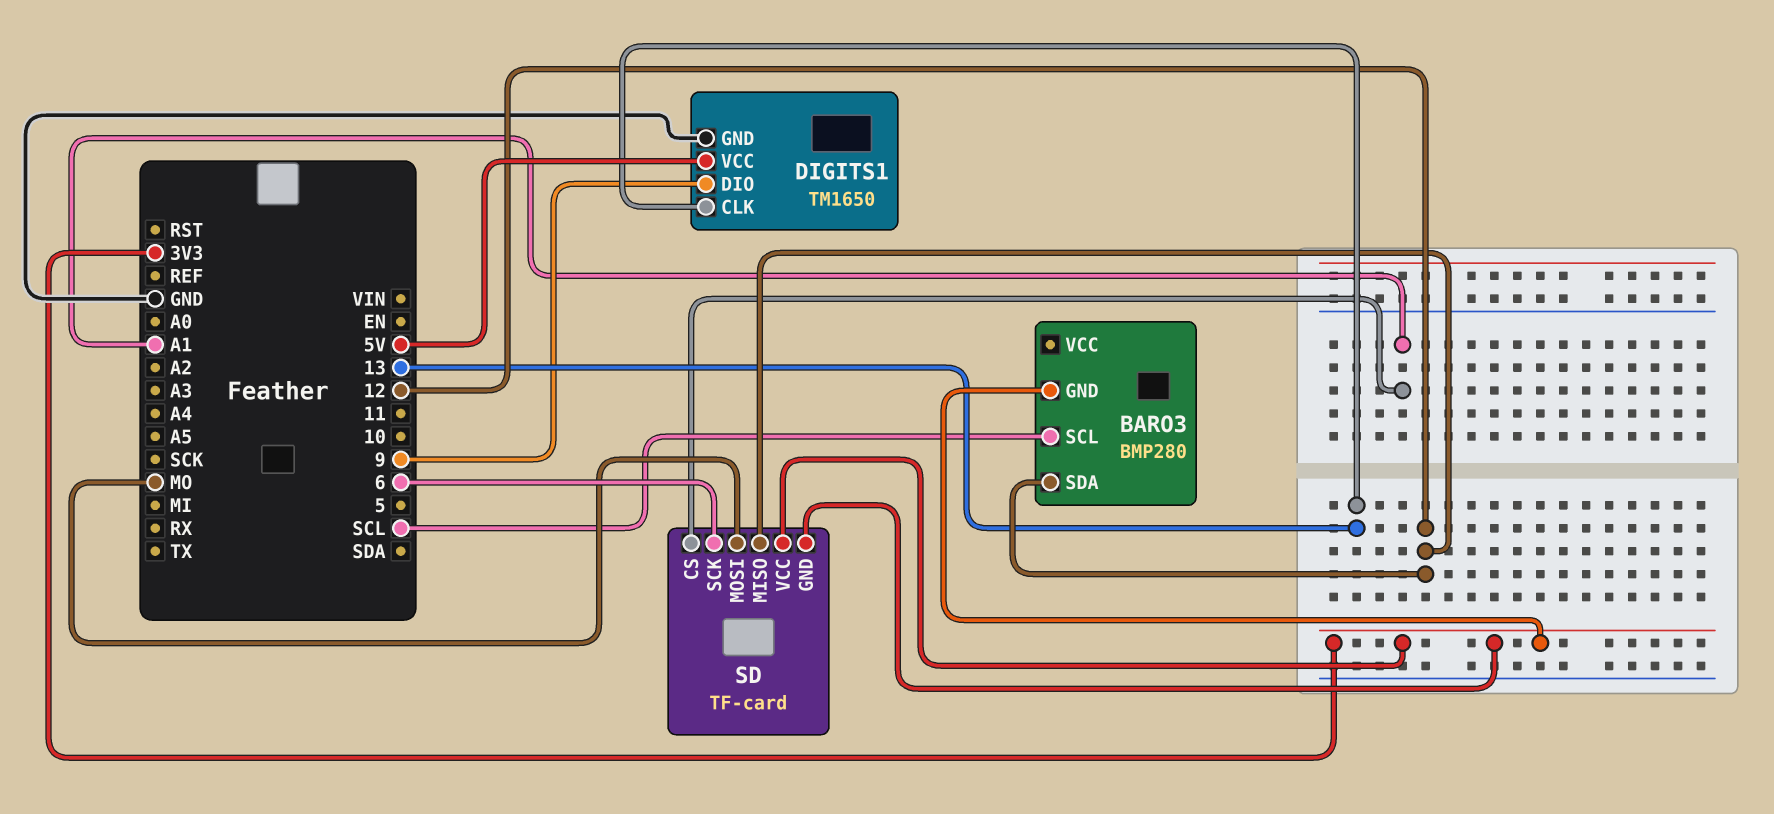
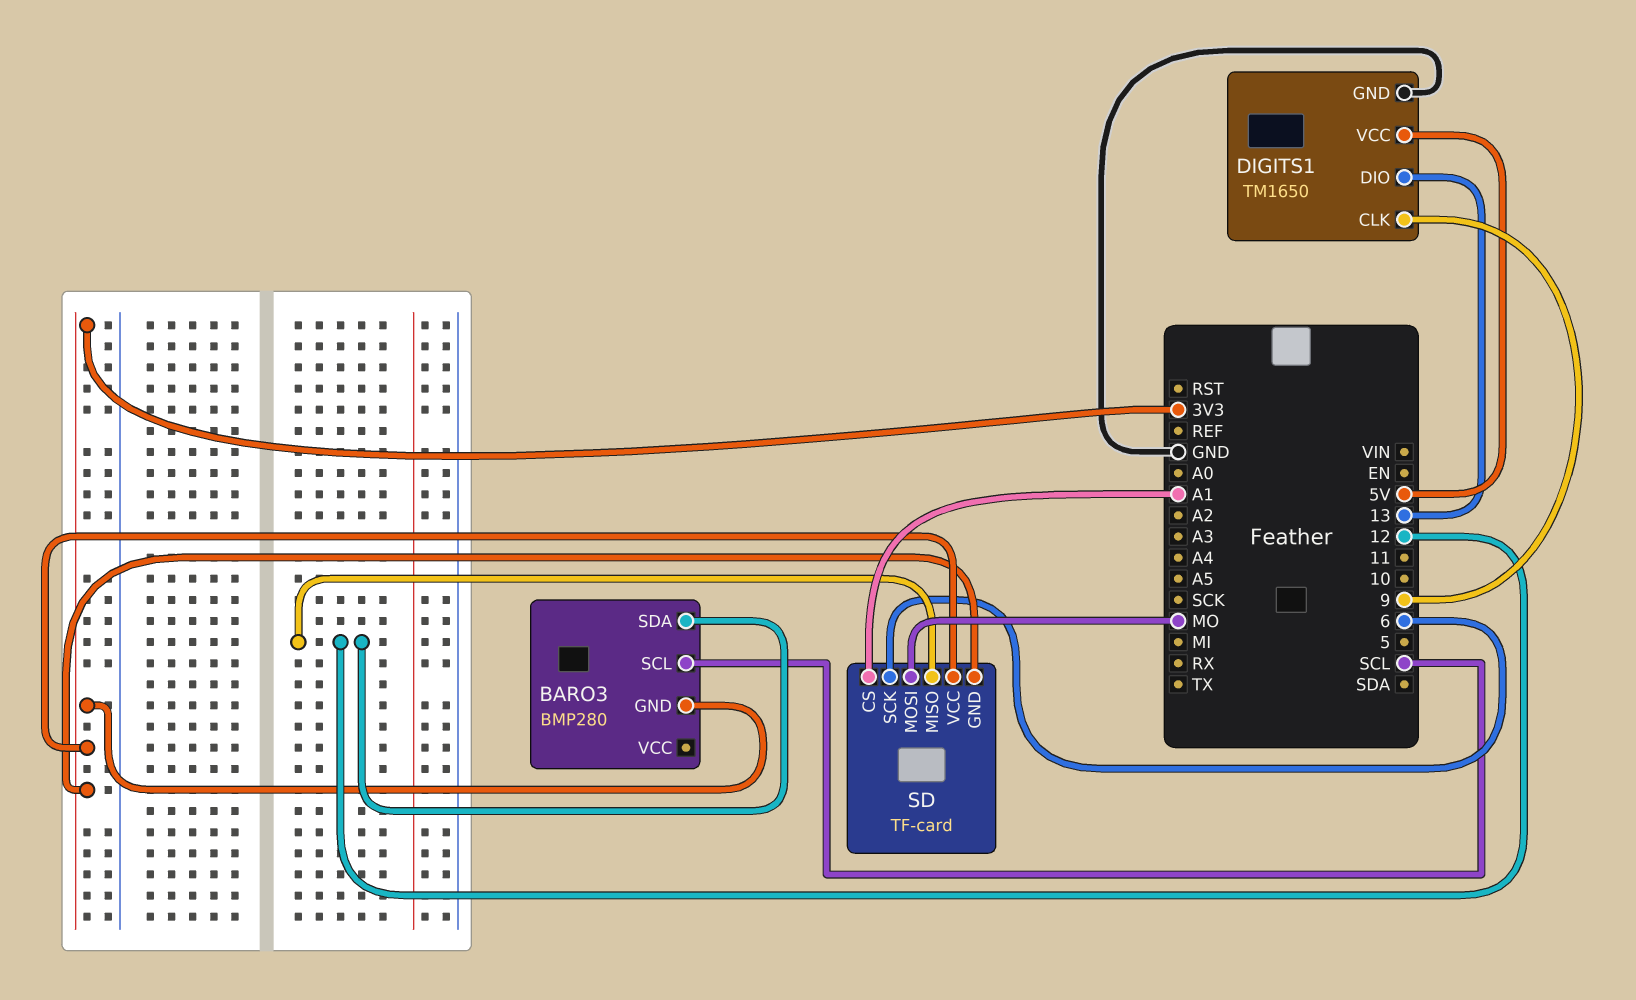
DIGITS1 pin CLK: 13 -> 9
DIGITS1 pin DIO: 9 -> 13

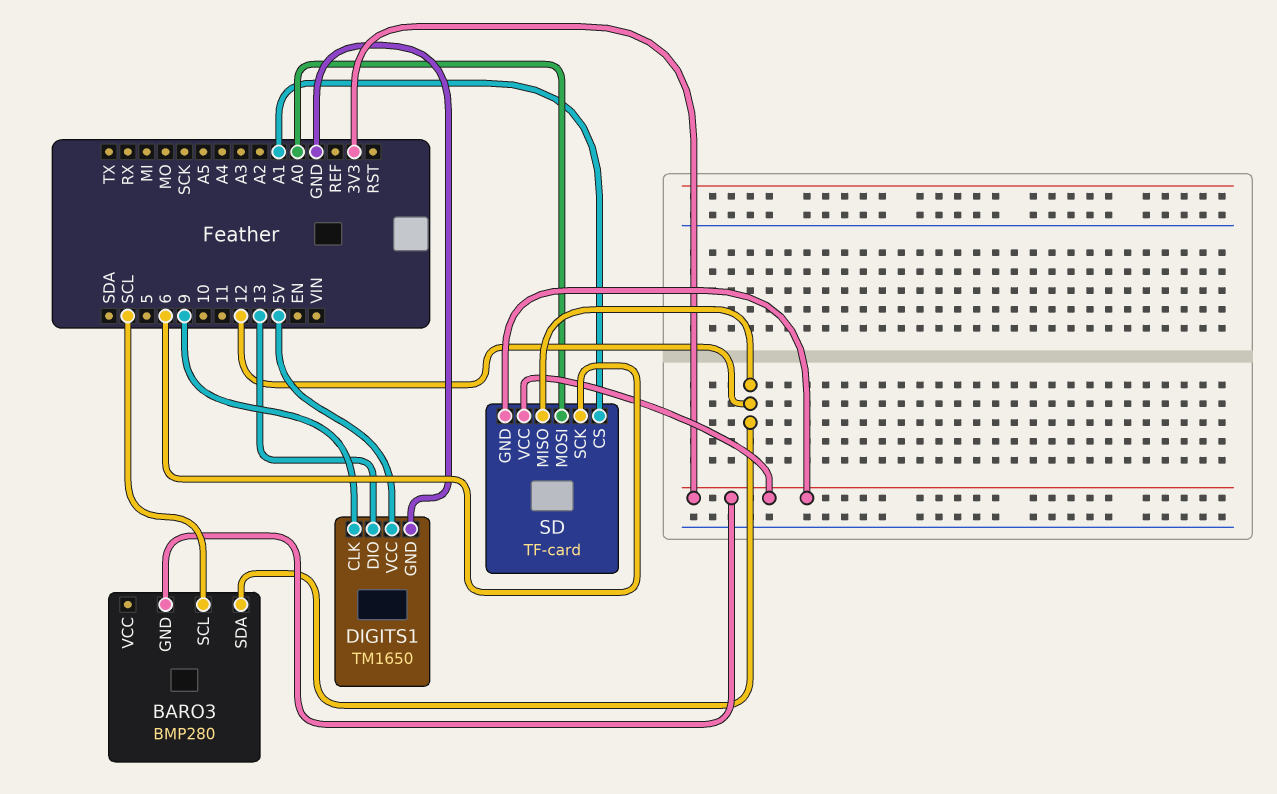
SD pin MOSI: MO -> A0

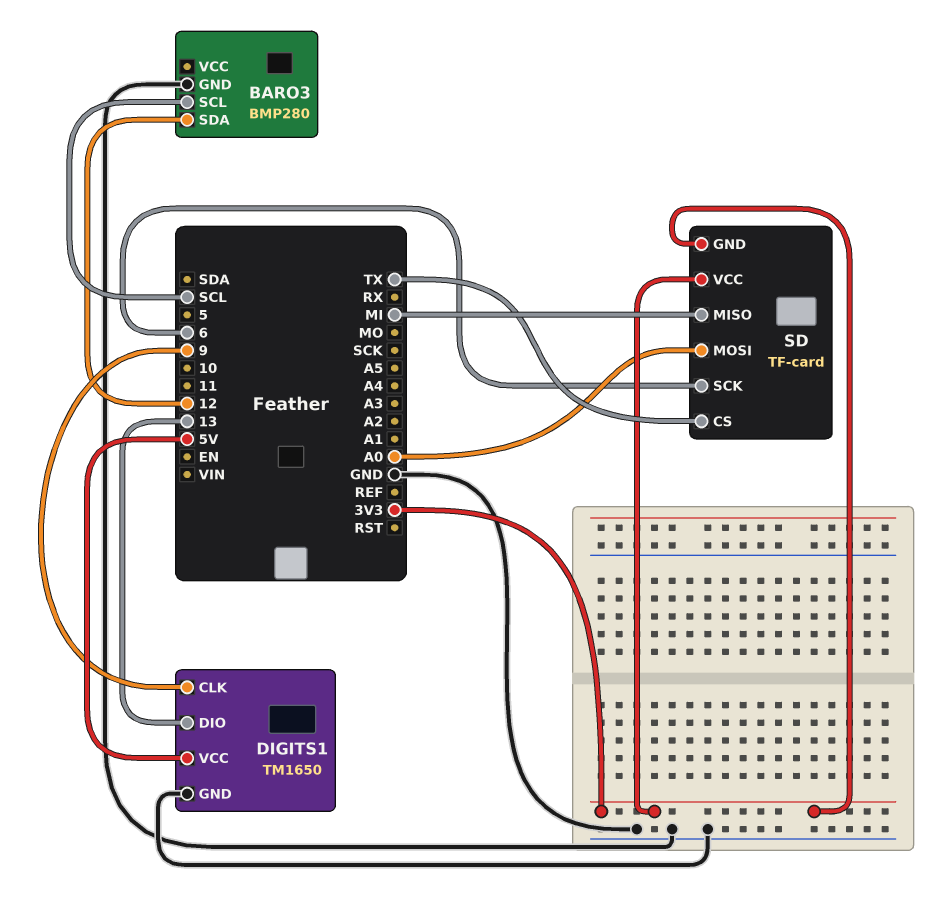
BARO3 pin GND: 3V3 -> GND
SD pin CS: A1 -> TX
SD pin MISO: 12 -> MI

